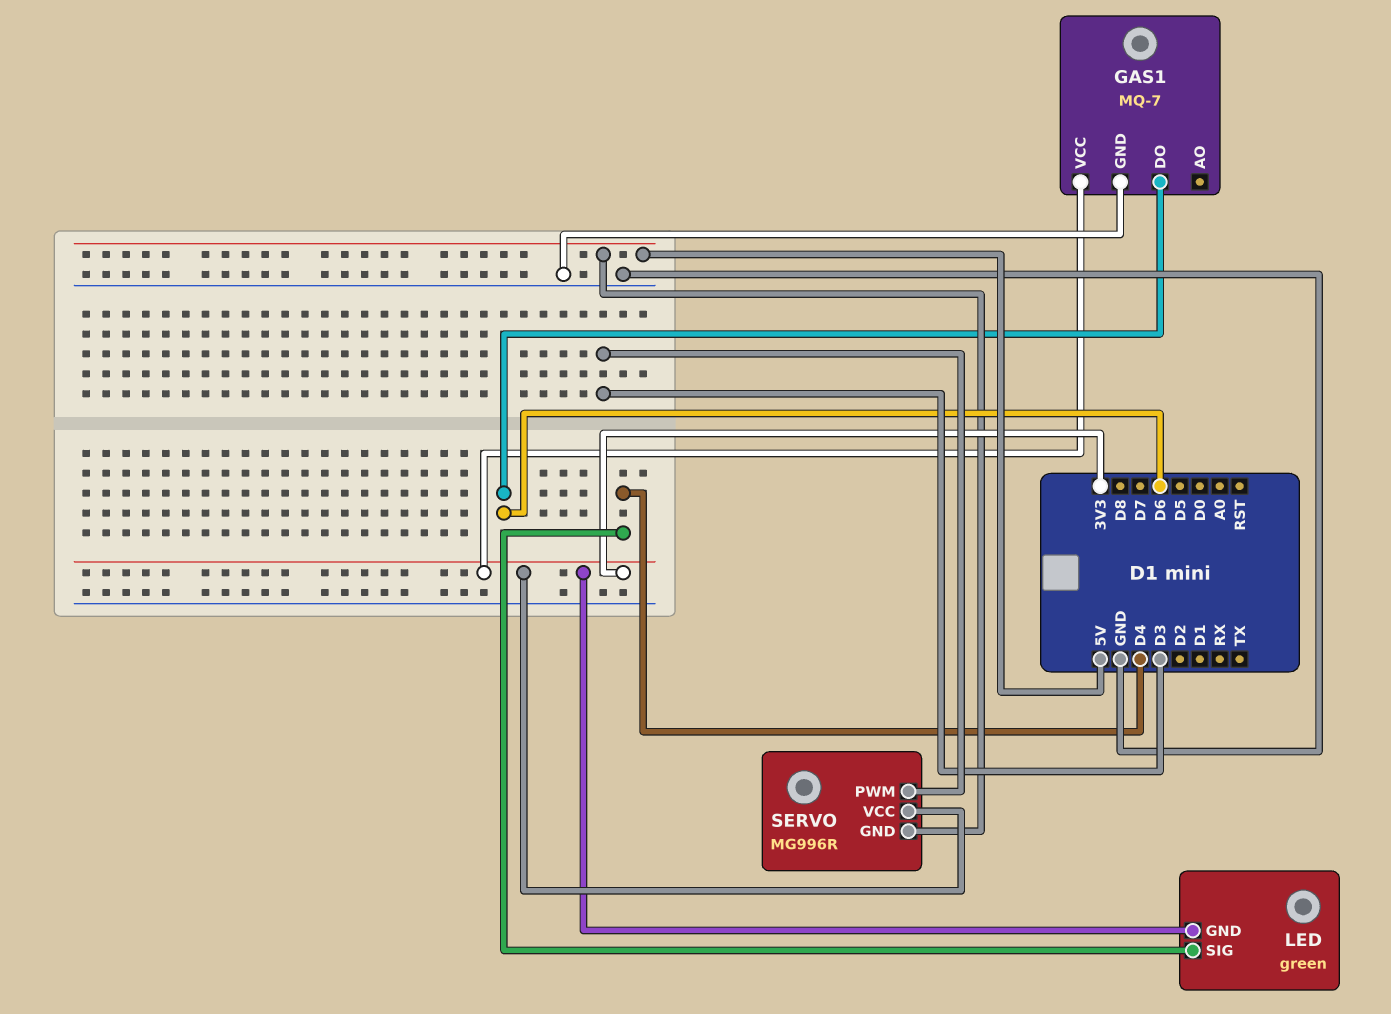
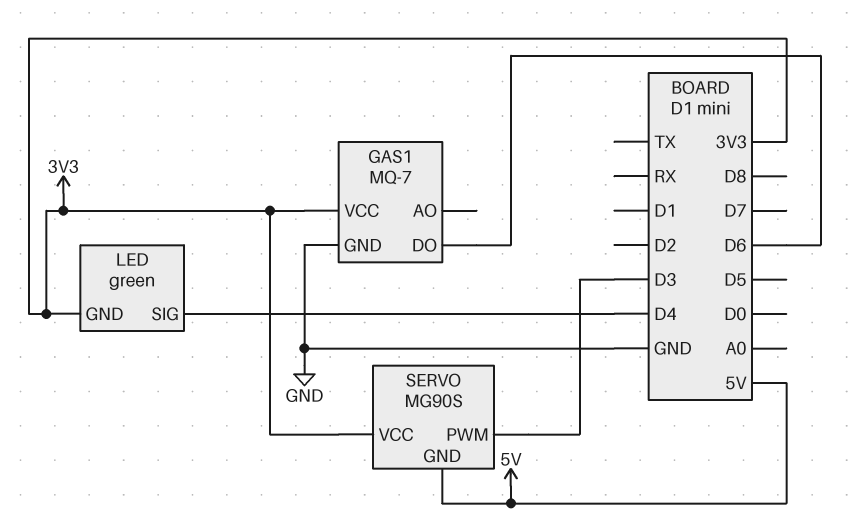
SERVO: MG996R -> MG90S

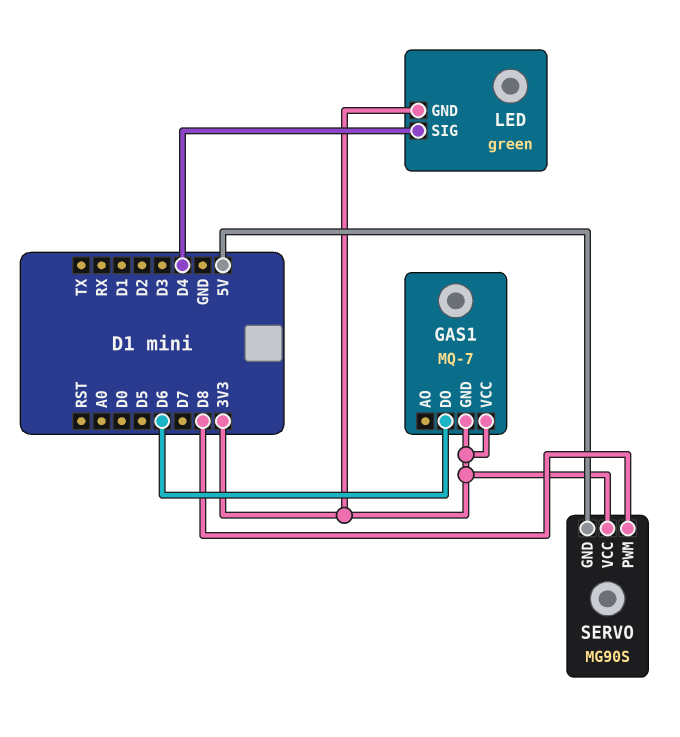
GAS1 pin GND: GND -> 3V3
SERVO pin PWM: D3 -> D8

